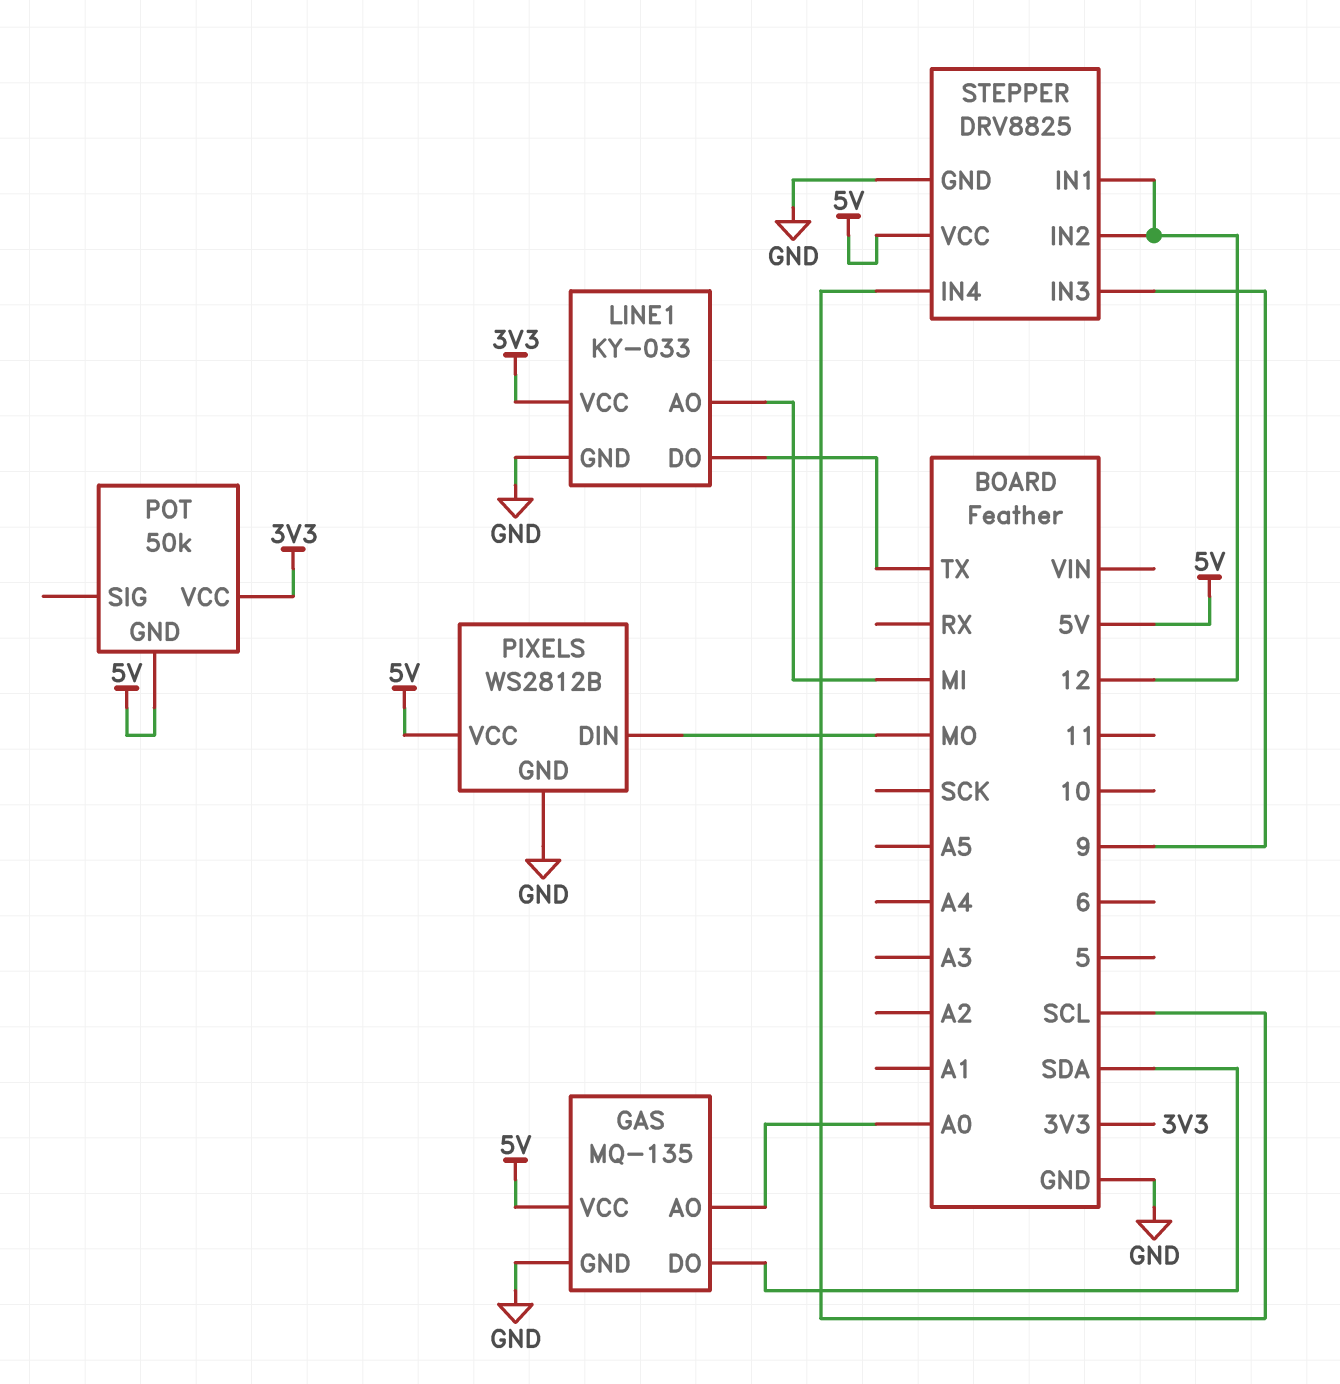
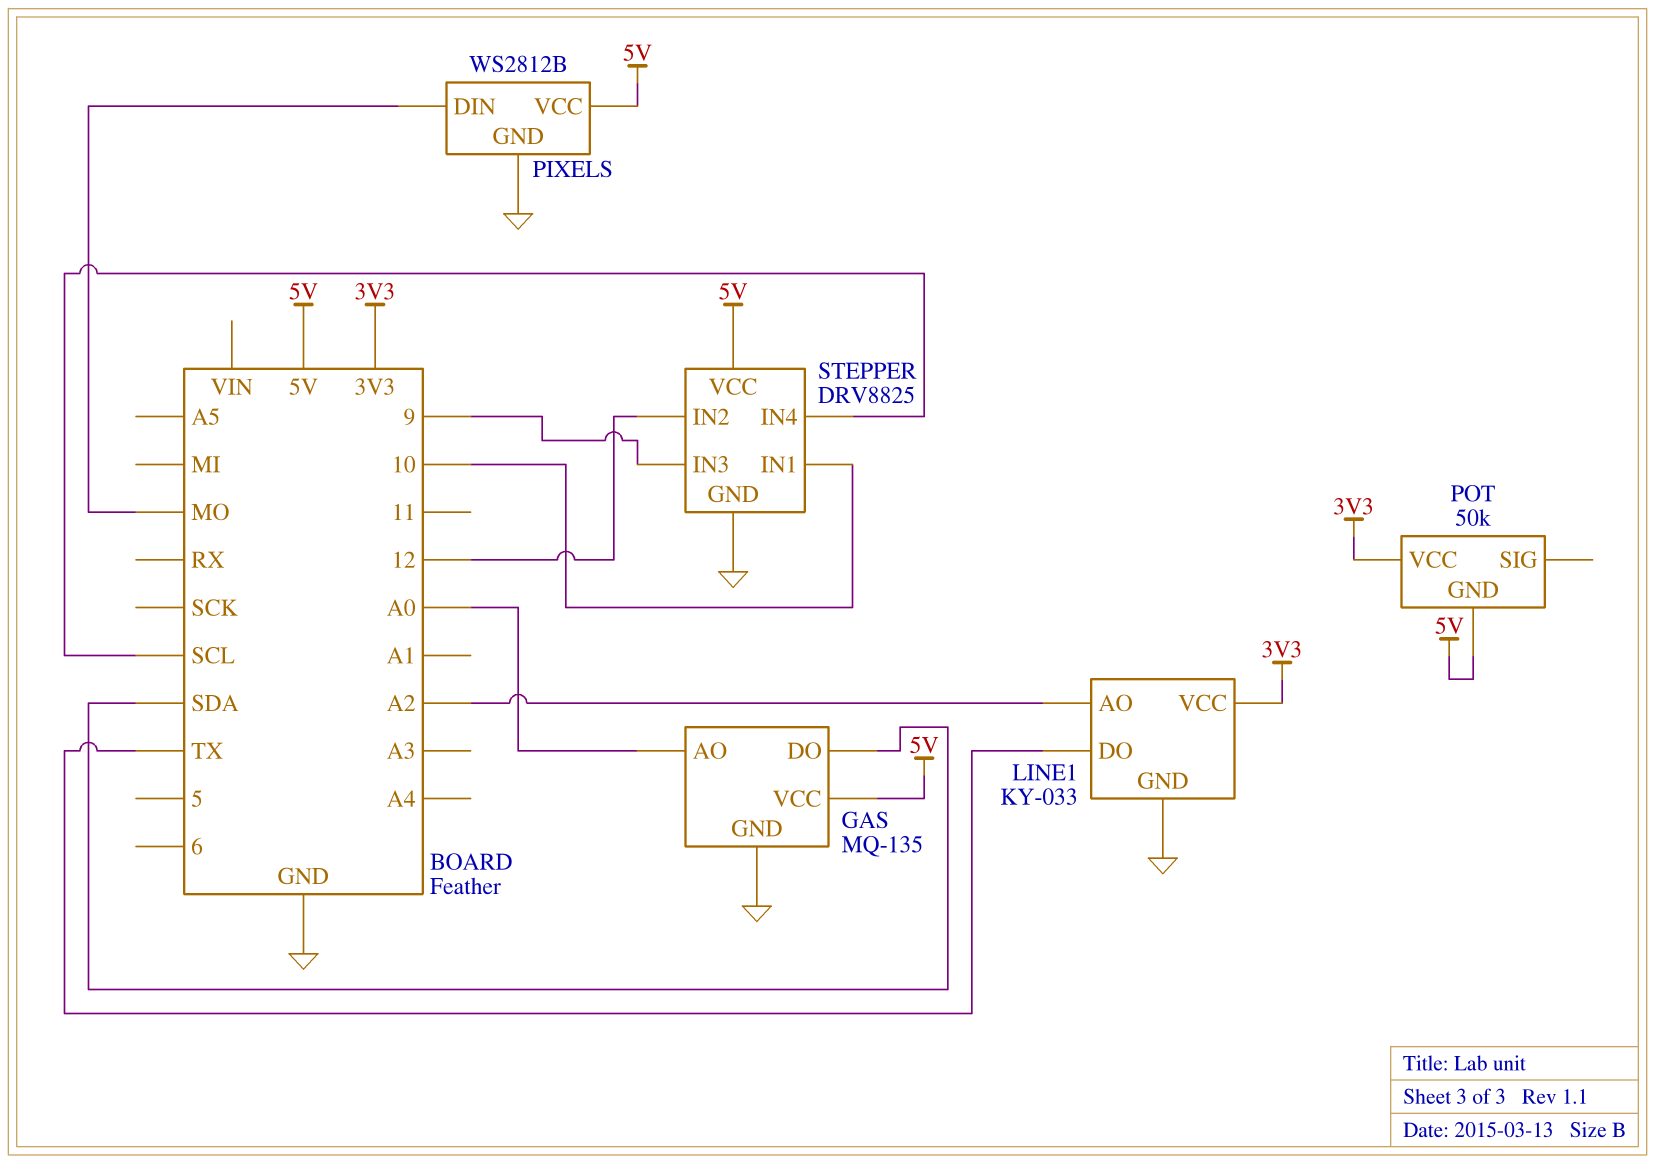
LINE1 pin AO: MI -> A2
STEPPER pin IN1: 12 -> 10

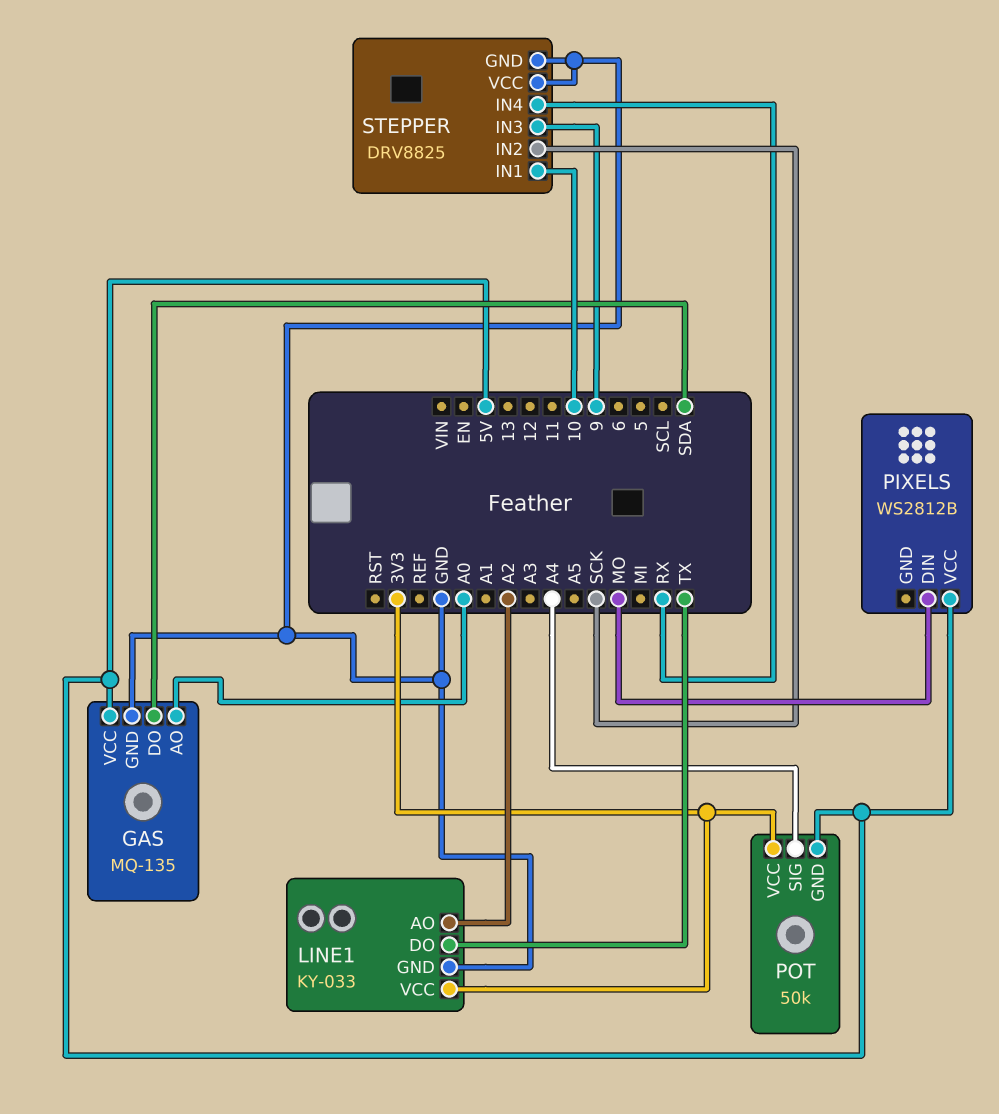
PIXELS pin GND: GND -> none
POT pin SIG: none -> A4
STEPPER pin IN2: 12 -> SCK
STEPPER pin IN4: SCL -> RX
STEPPER pin VCC: 5V -> GND

